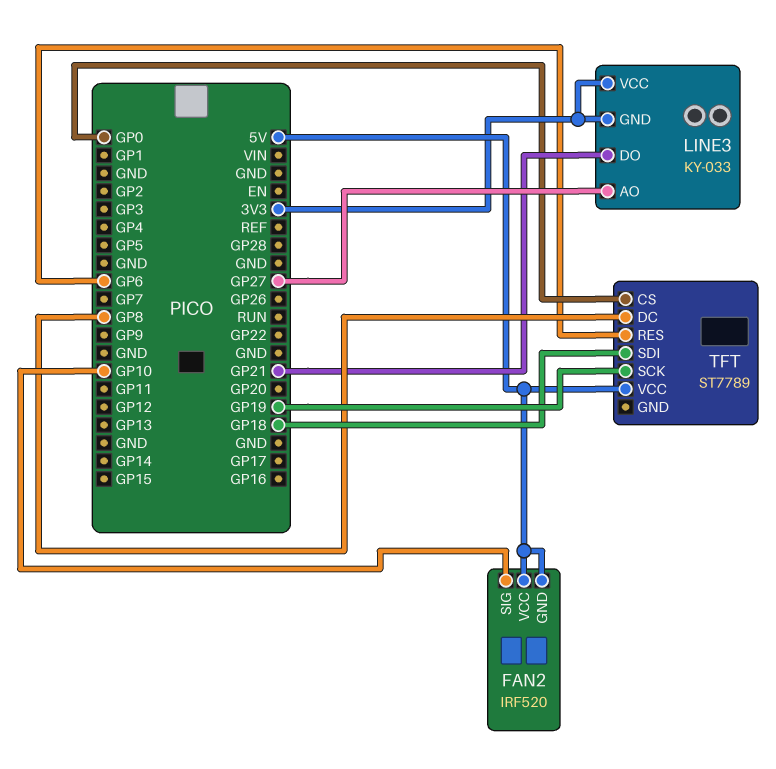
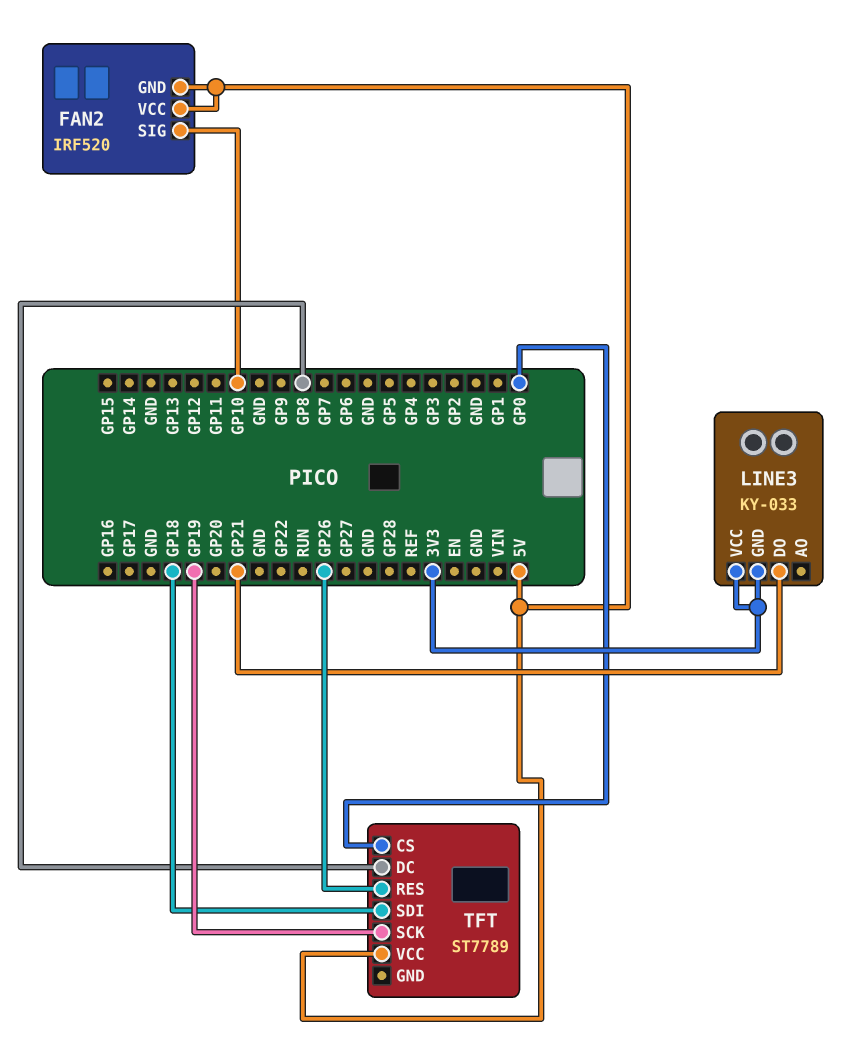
LINE3 pin AO: GP27 -> none
TFT pin RES: GP6 -> GP26

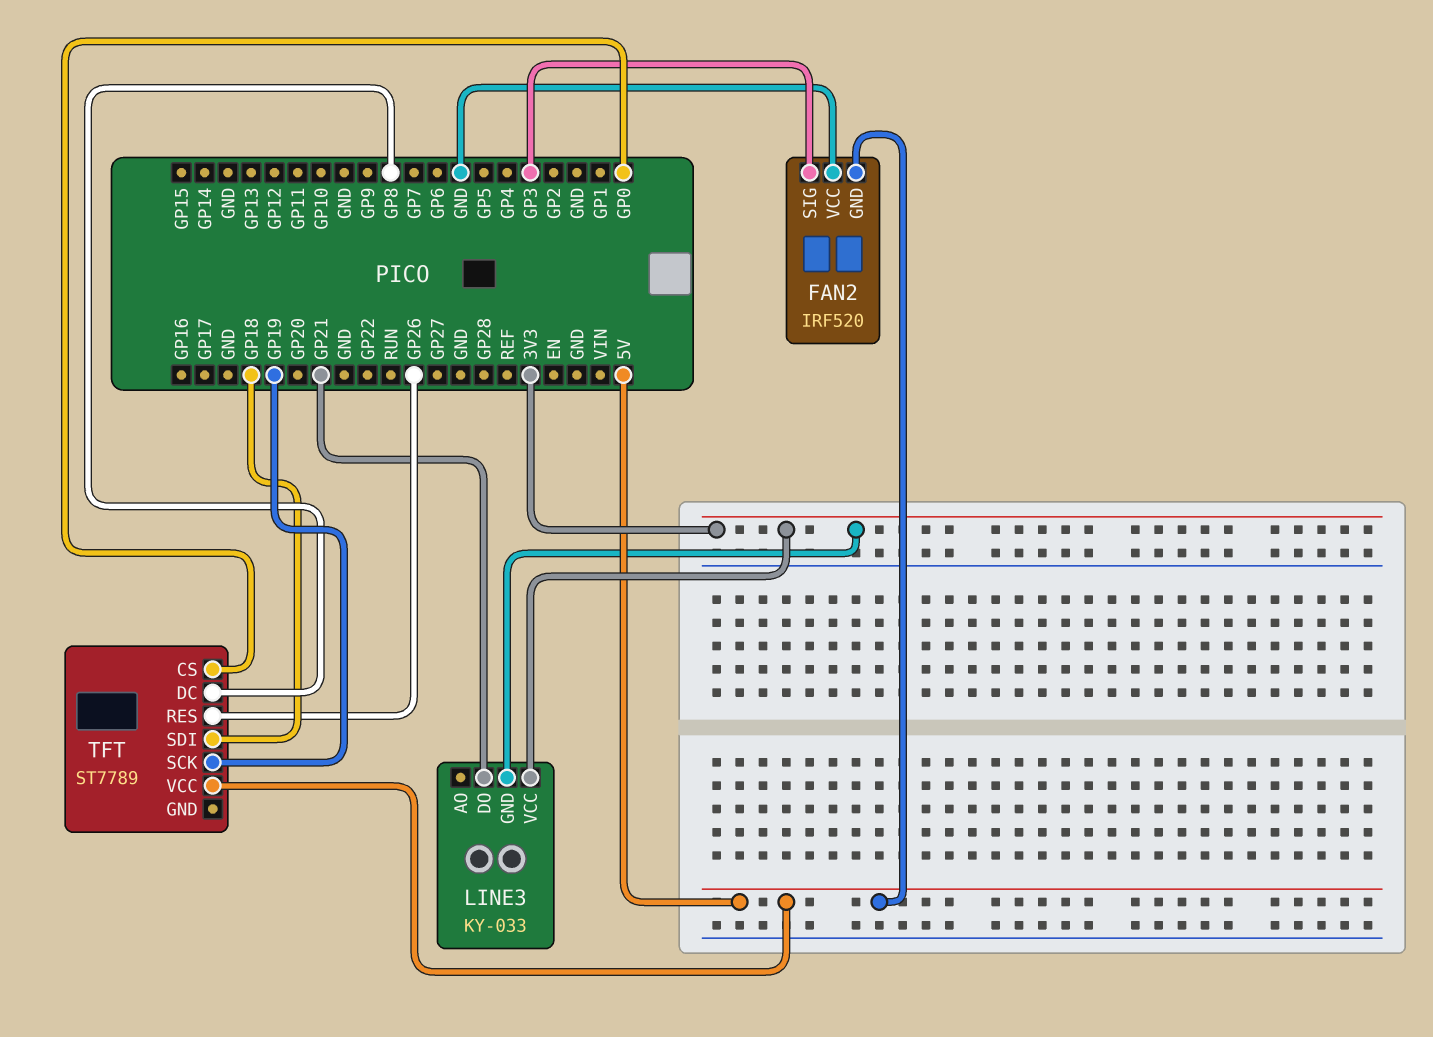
FAN2 pin SIG: GP10 -> GP3
FAN2 pin VCC: 5V -> GND

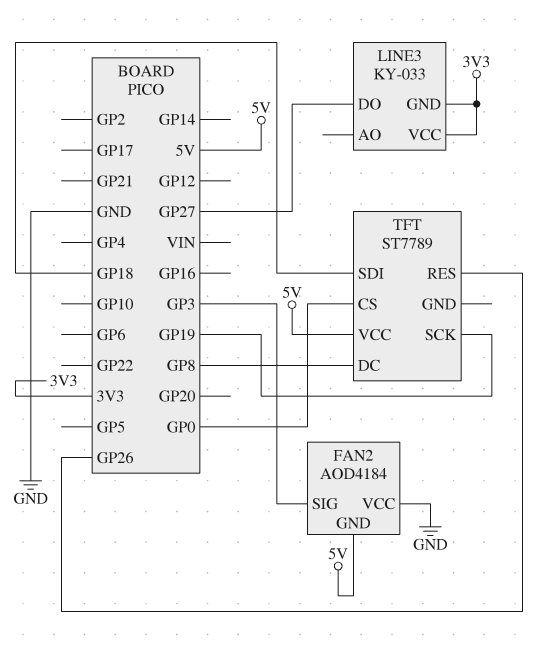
FAN2: IRF520 -> AOD4184
LINE3 pin DO: GP21 -> GP27

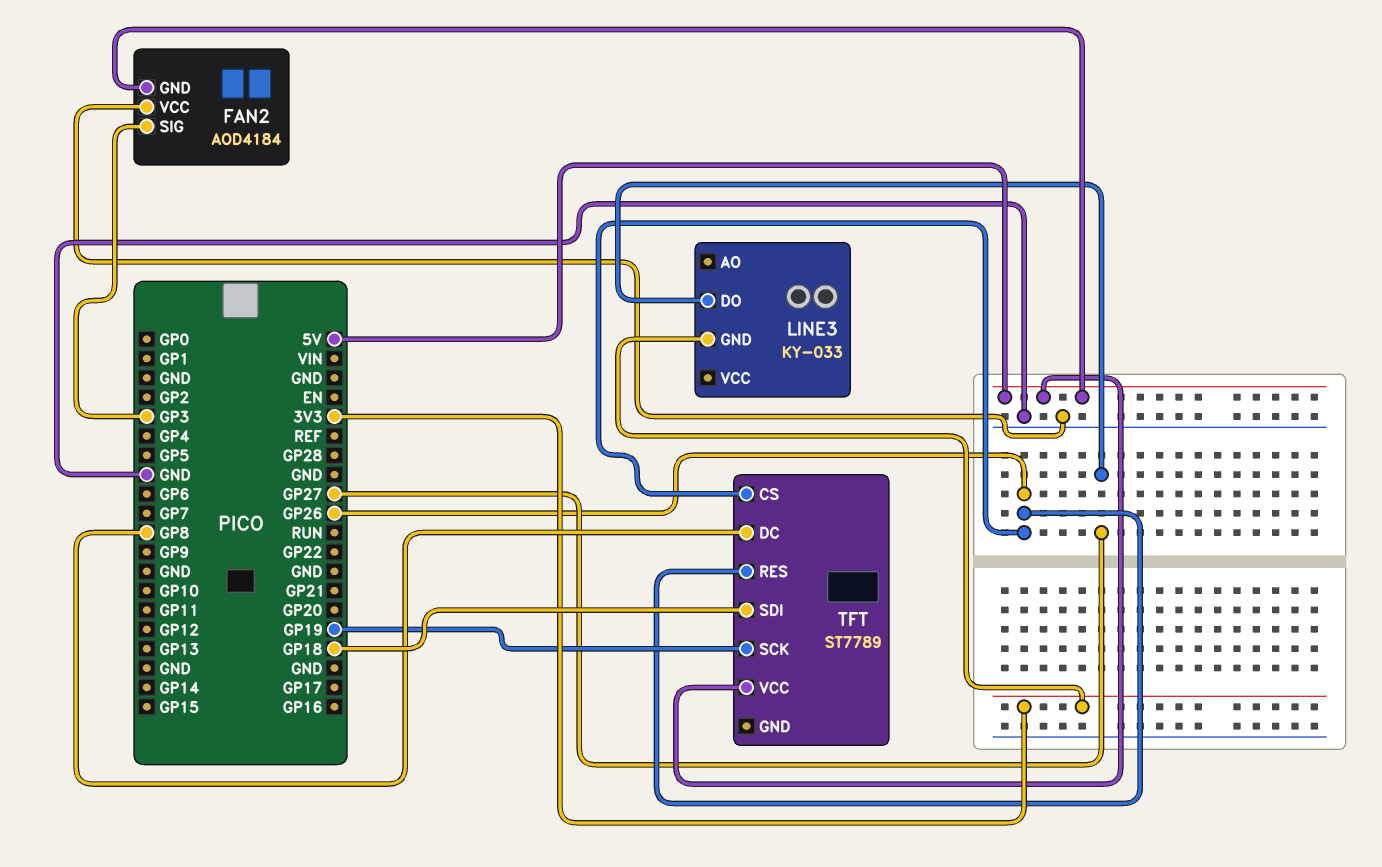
LINE3 pin VCC: 3V3 -> none
TFT pin CS: GP0 -> GP26

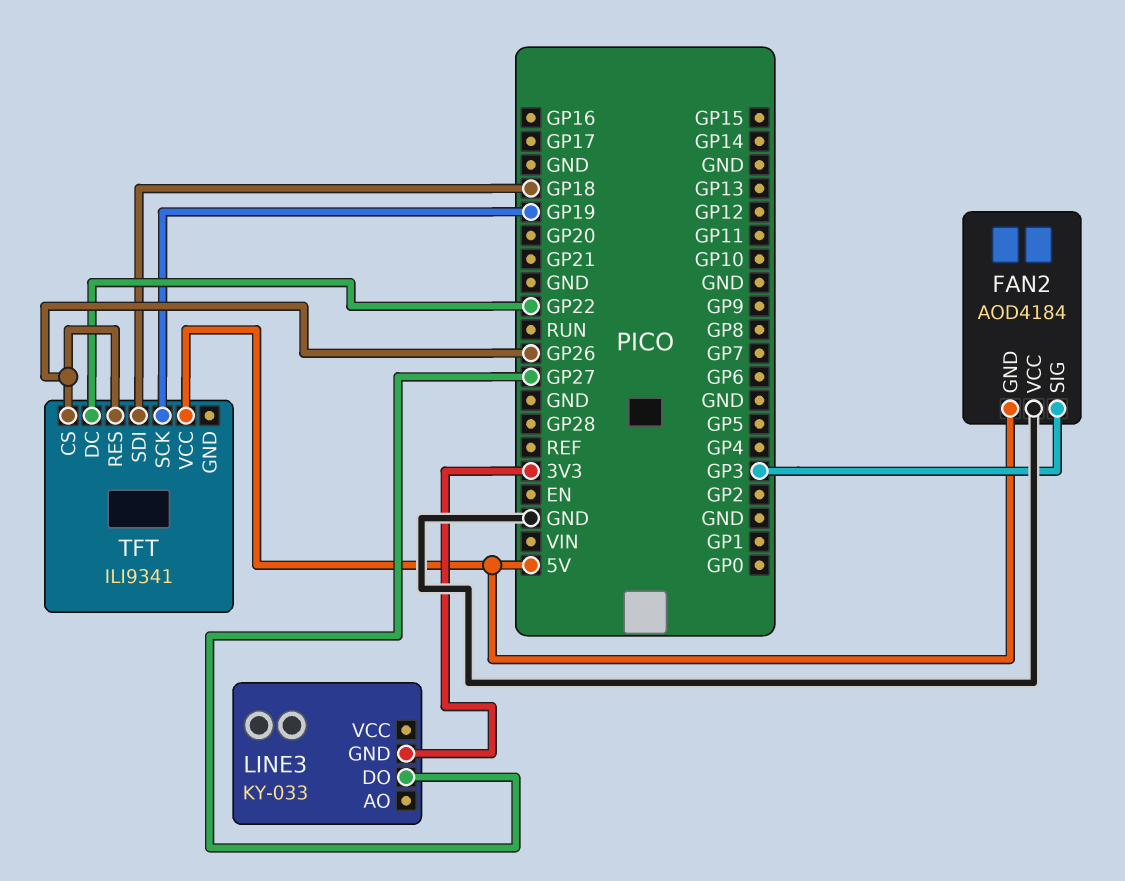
TFT: ST7789 -> ILI9341
TFT pin DC: GP8 -> GP22

